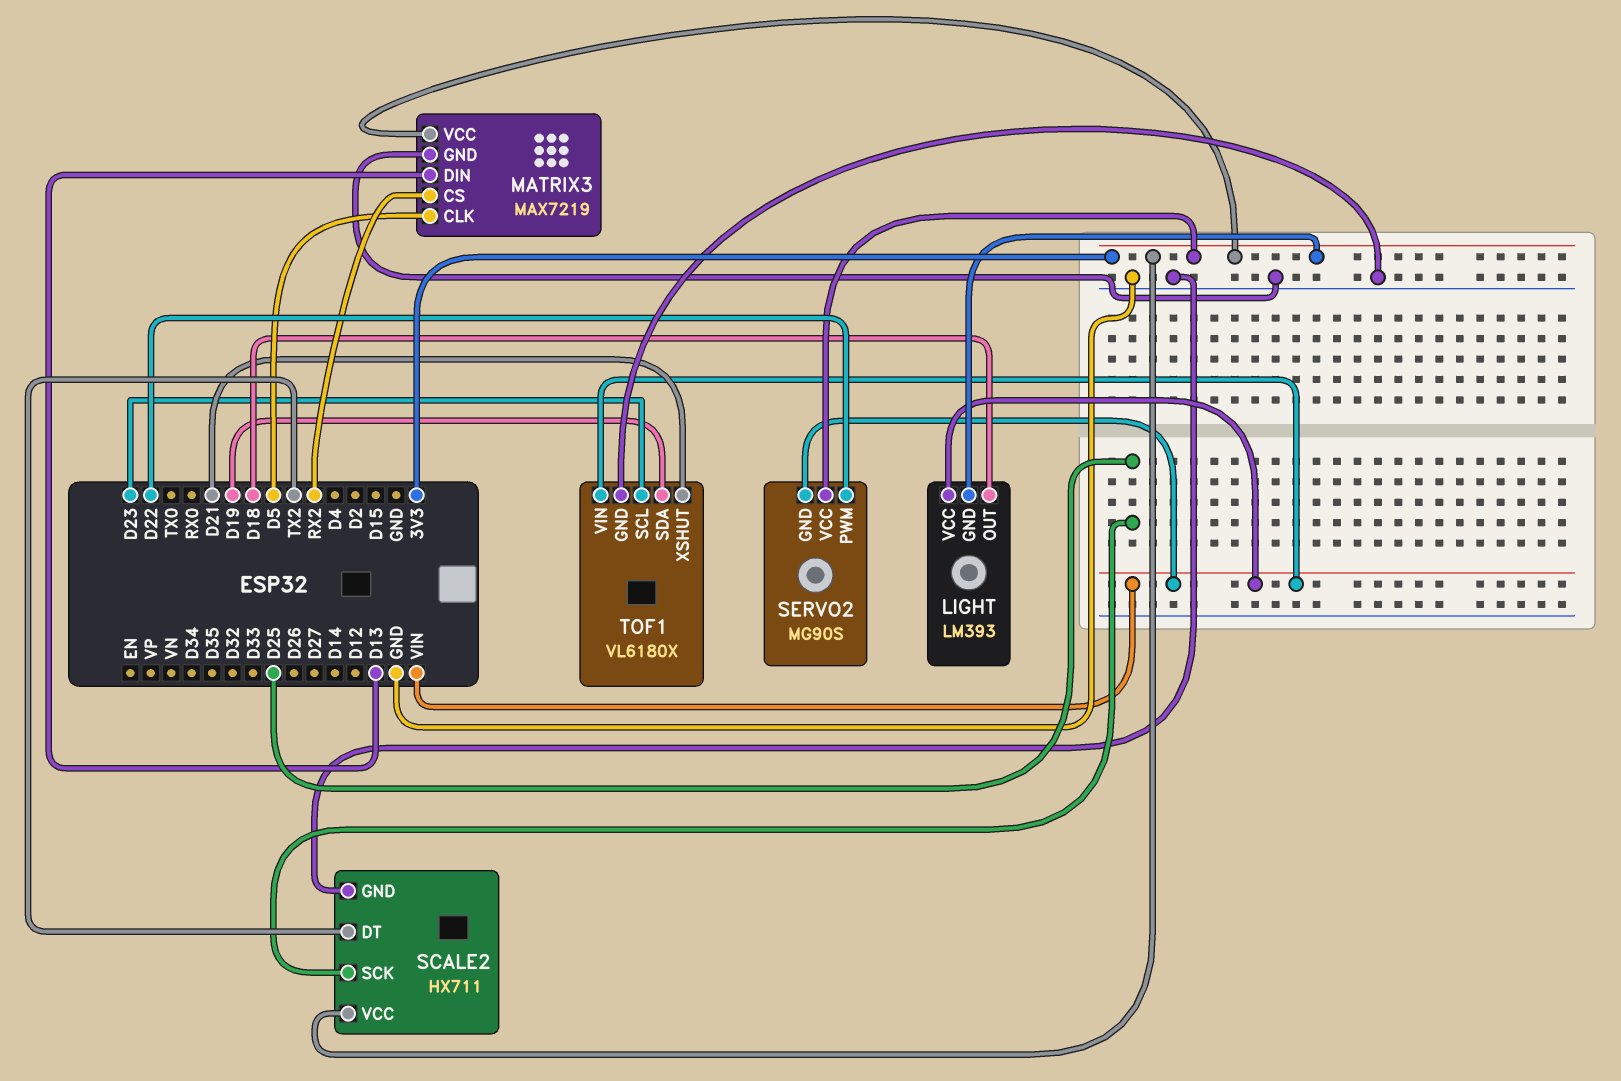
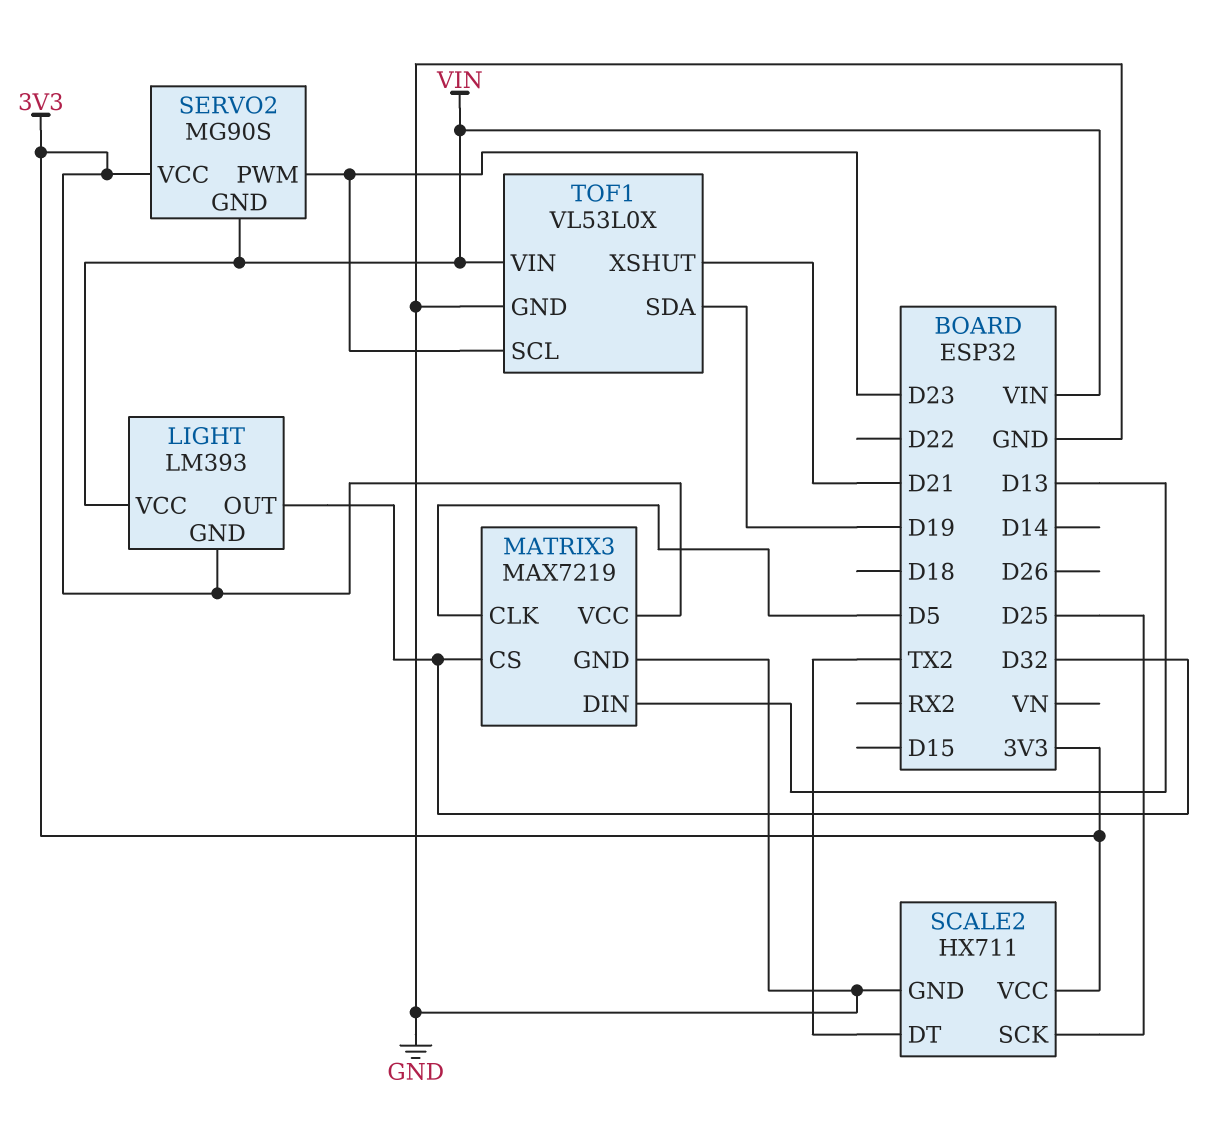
LIGHT pin OUT: D18 -> D32
MATRIX3 pin CS: RX2 -> D32
SERVO2 pin PWM: D22 -> D23
TOF1: VL6180X -> VL53L0X

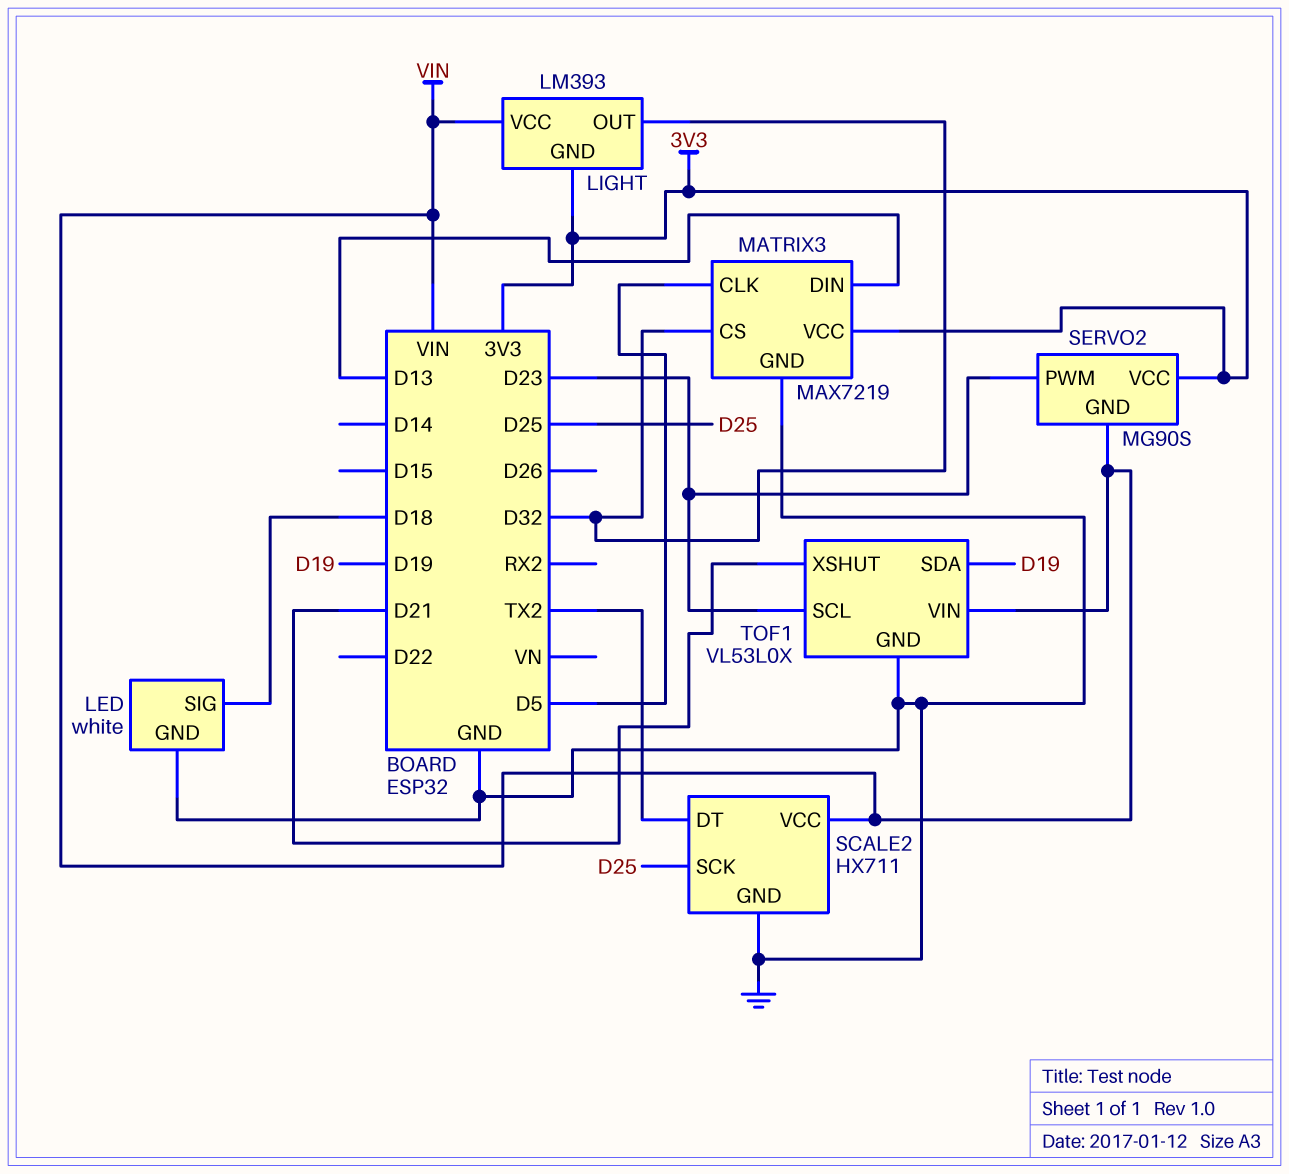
LED: none -> white
LED pin GND: none -> GND
LED pin SIG: none -> D18
SCALE2 pin VCC: 3V3 -> VIN

